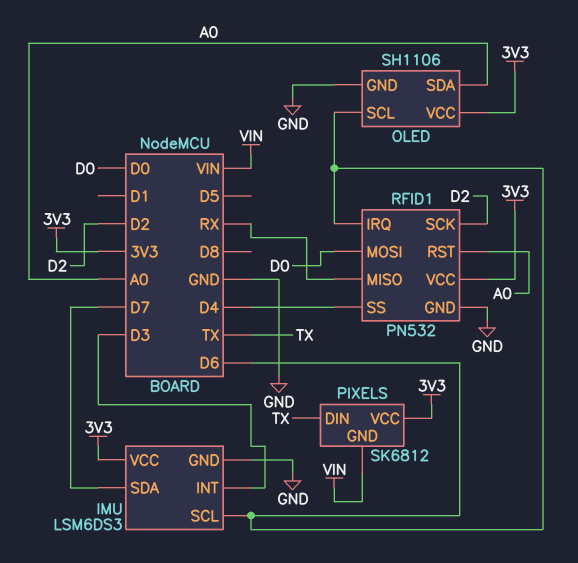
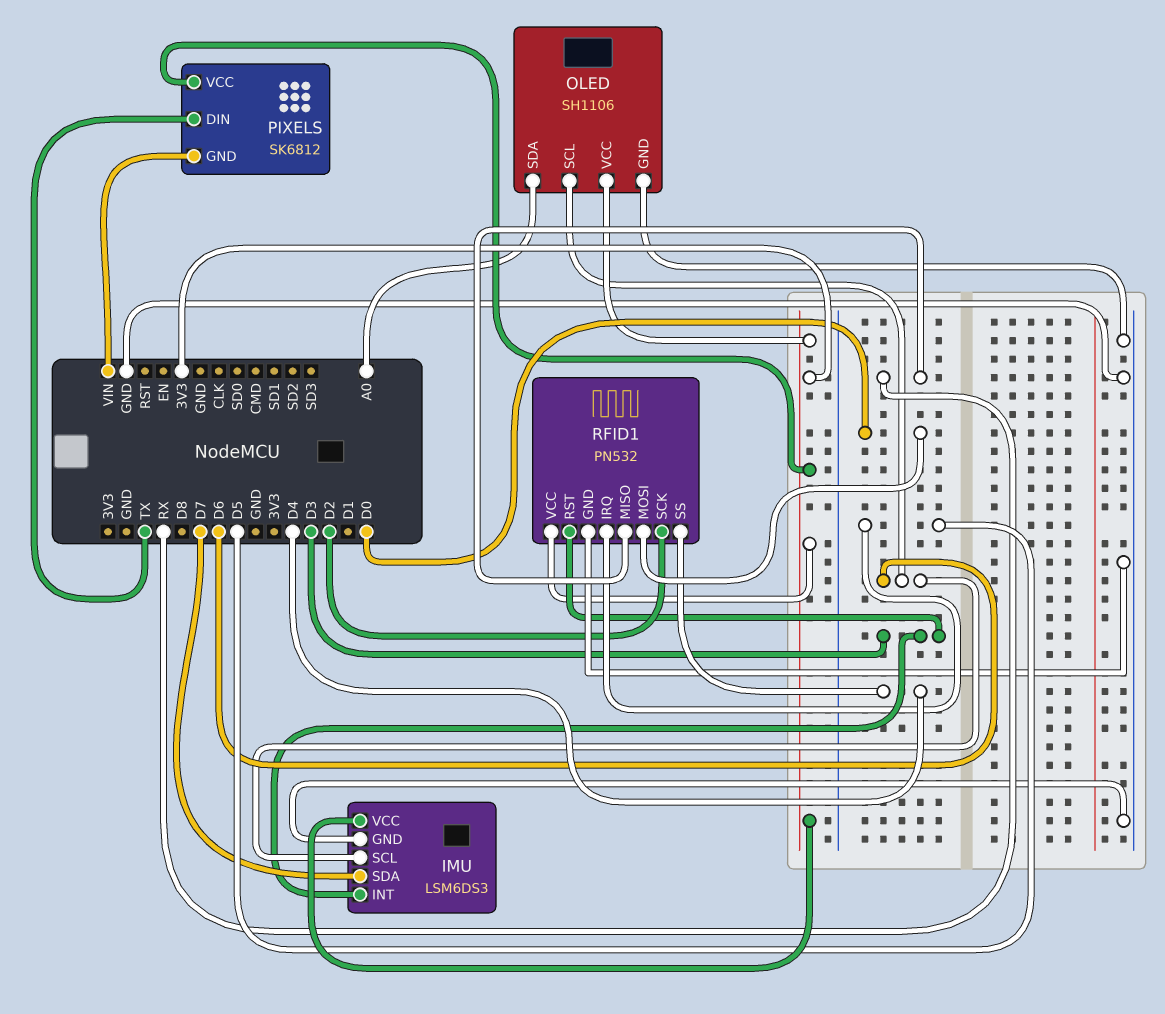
RFID1 pin IRQ: D6 -> D5
RFID1 pin RST: A0 -> D3

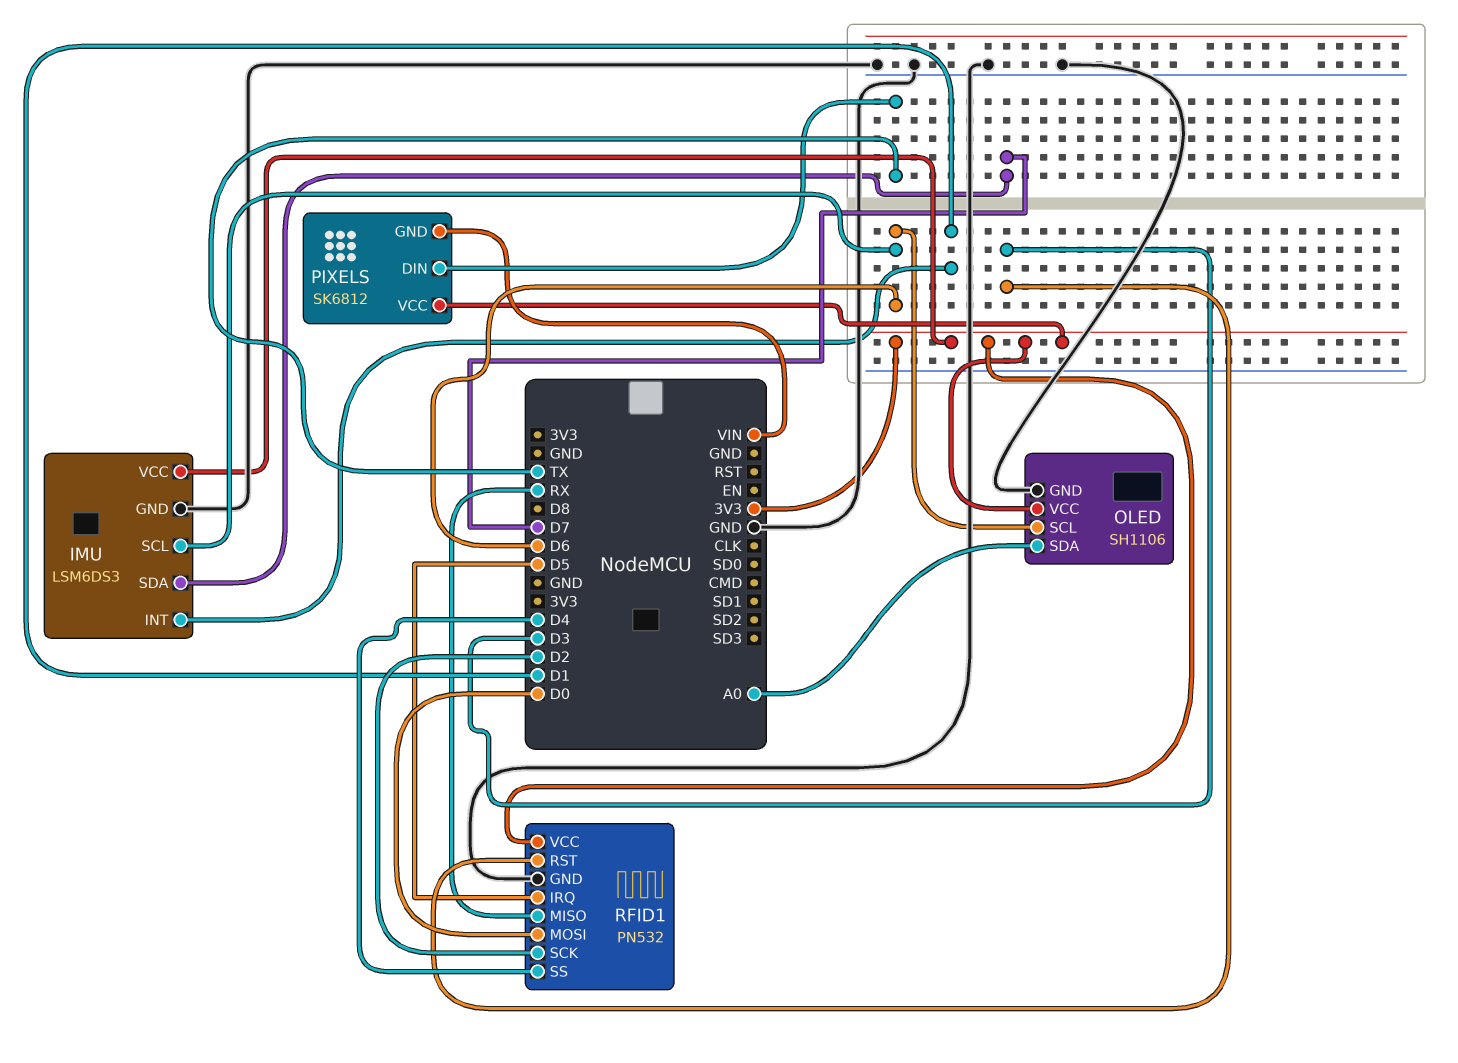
IMU pin INT: D3 -> D1

